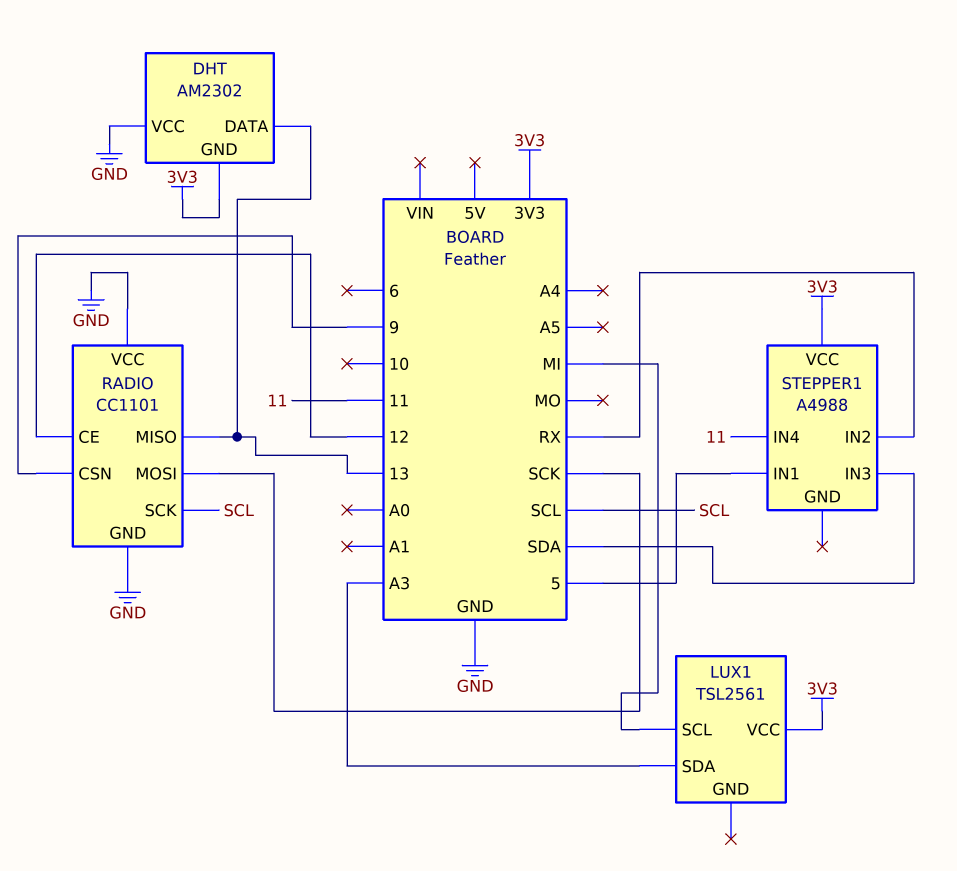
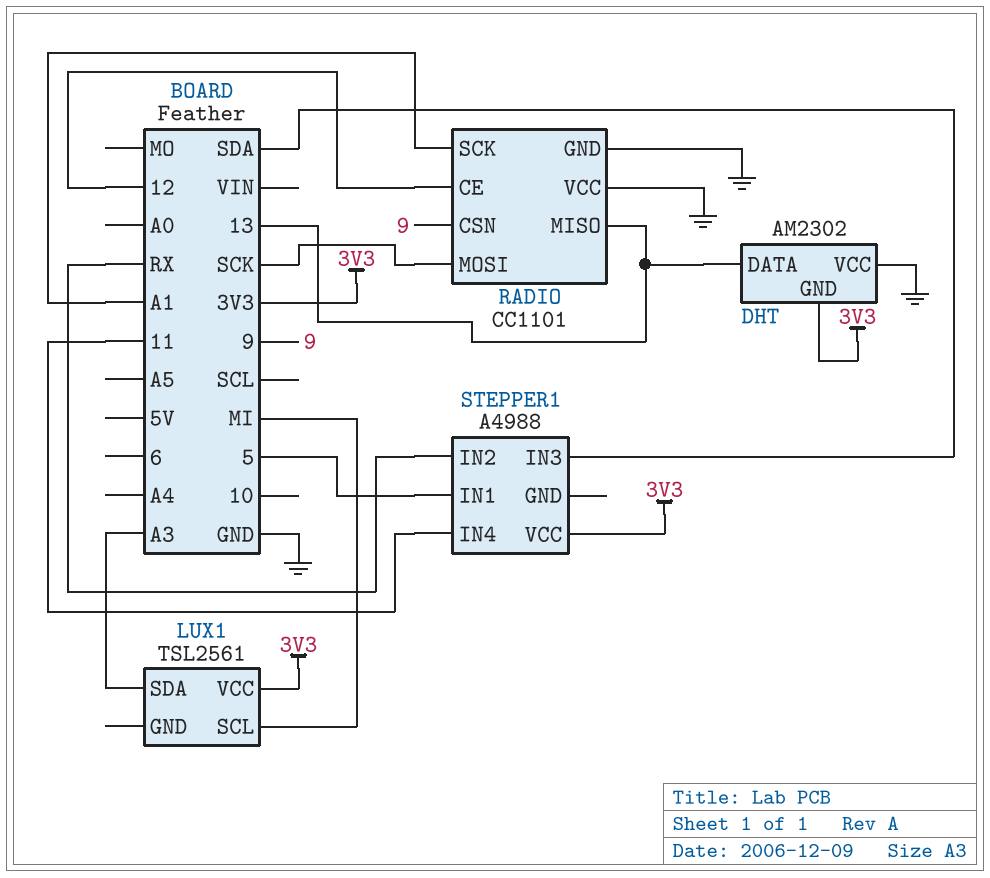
RADIO pin SCK: SCL -> A1

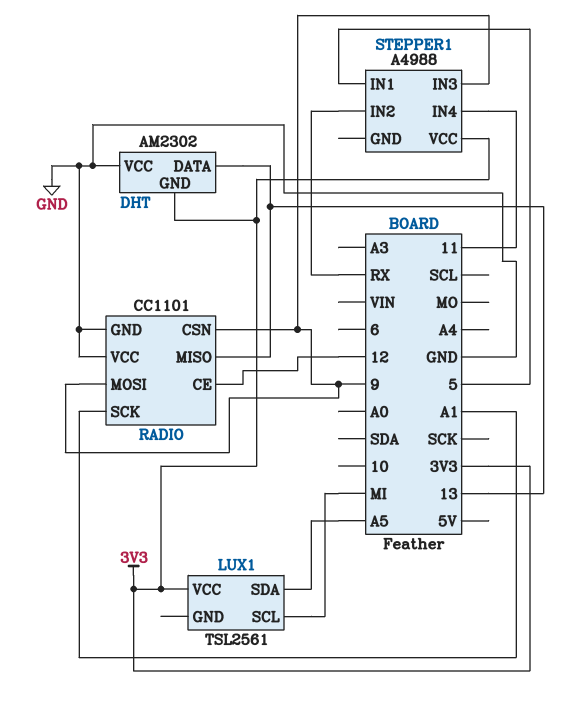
LUX1 pin SDA: A3 -> A5
RADIO pin MOSI: SCK -> 9
STEPPER1 pin IN3: SDA -> 9

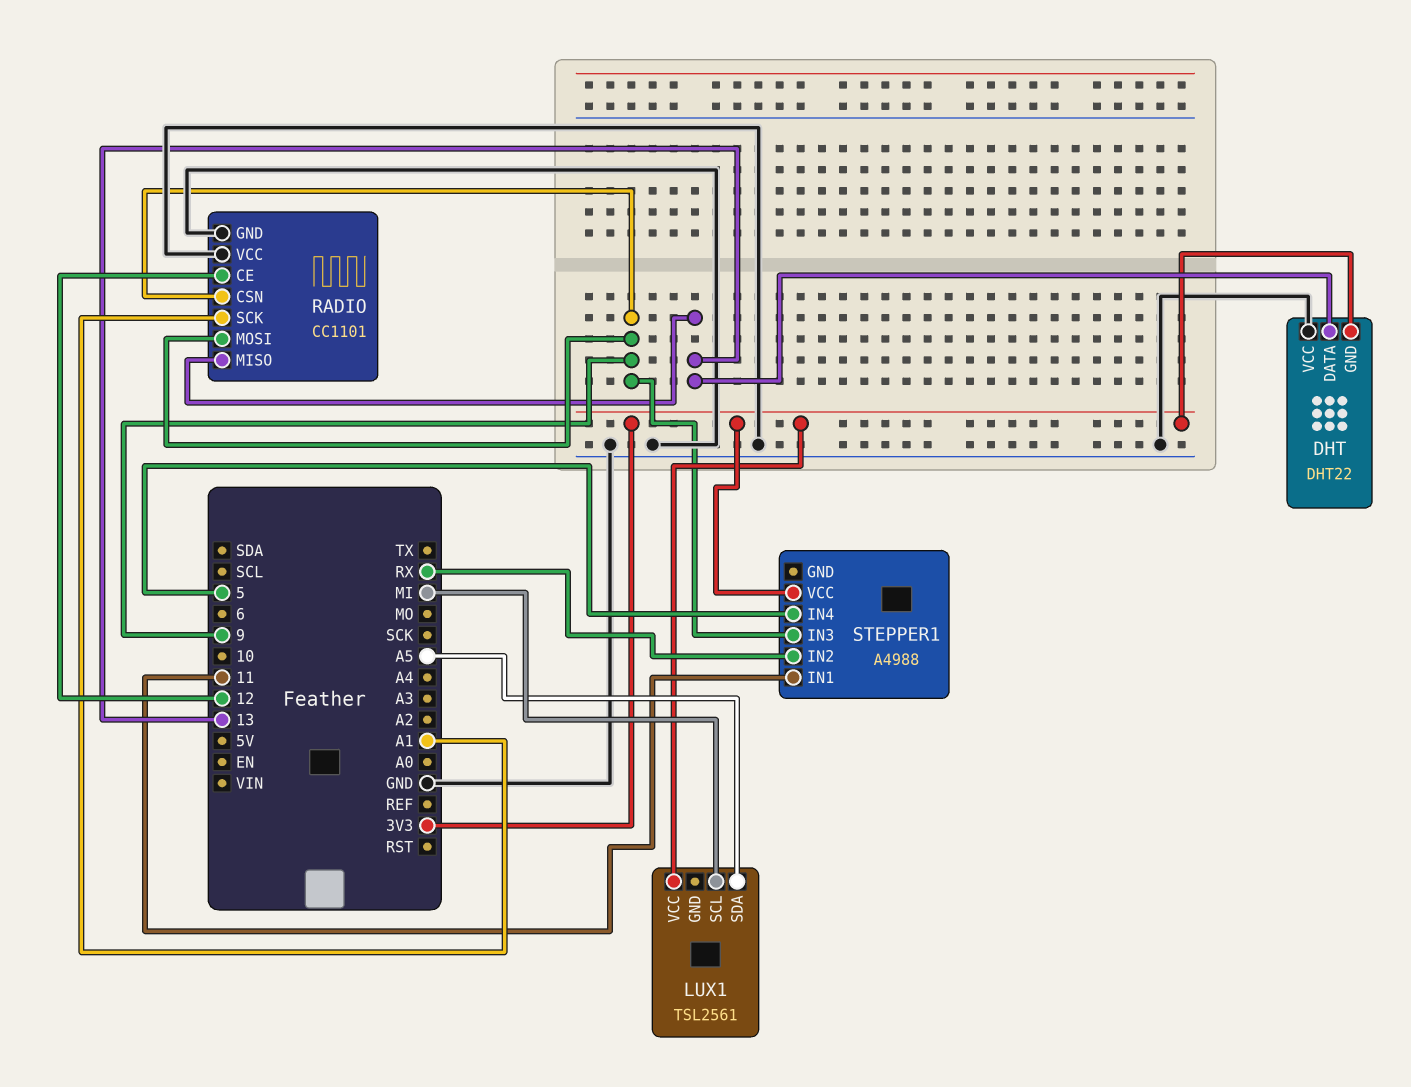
DHT: AM2302 -> DHT22
STEPPER1 pin IN1: 5 -> 11
STEPPER1 pin IN4: 11 -> 5

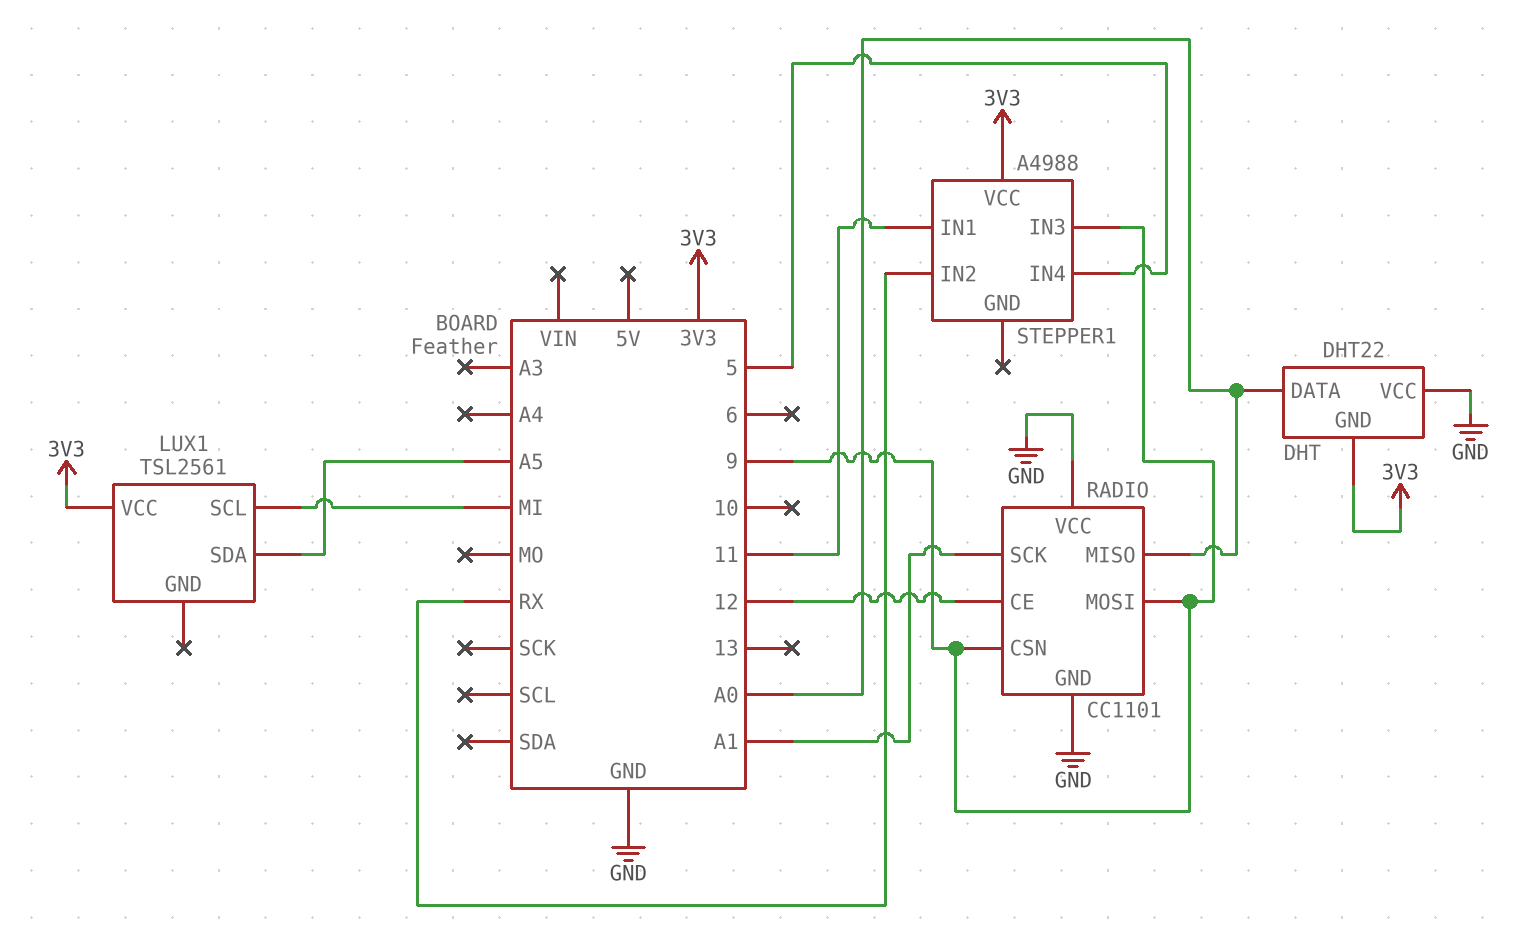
DHT pin DATA: 13 -> A0
RADIO pin MISO: 13 -> A0

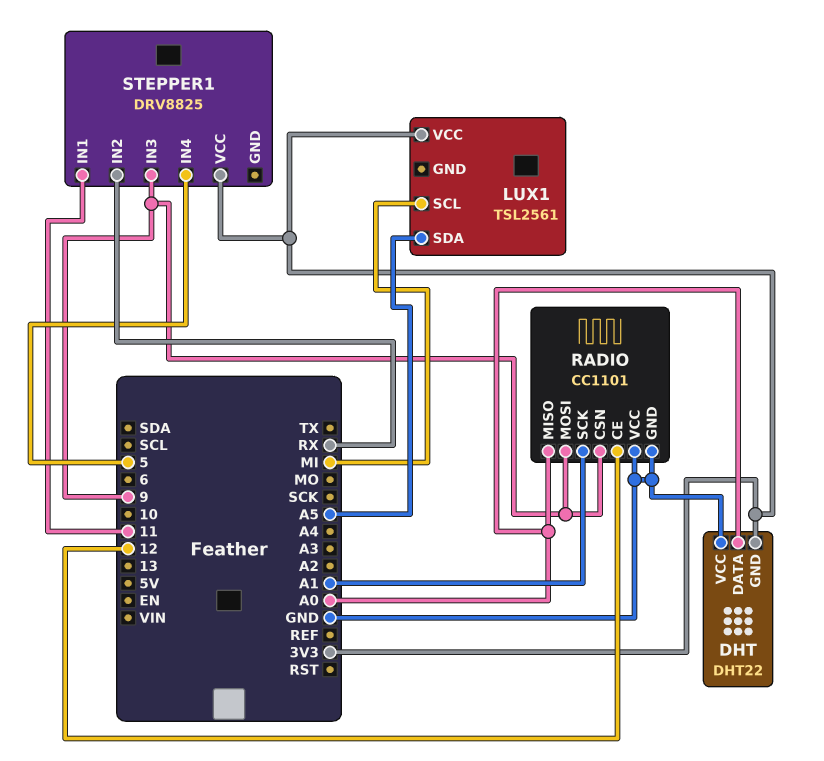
STEPPER1: A4988 -> DRV8825

